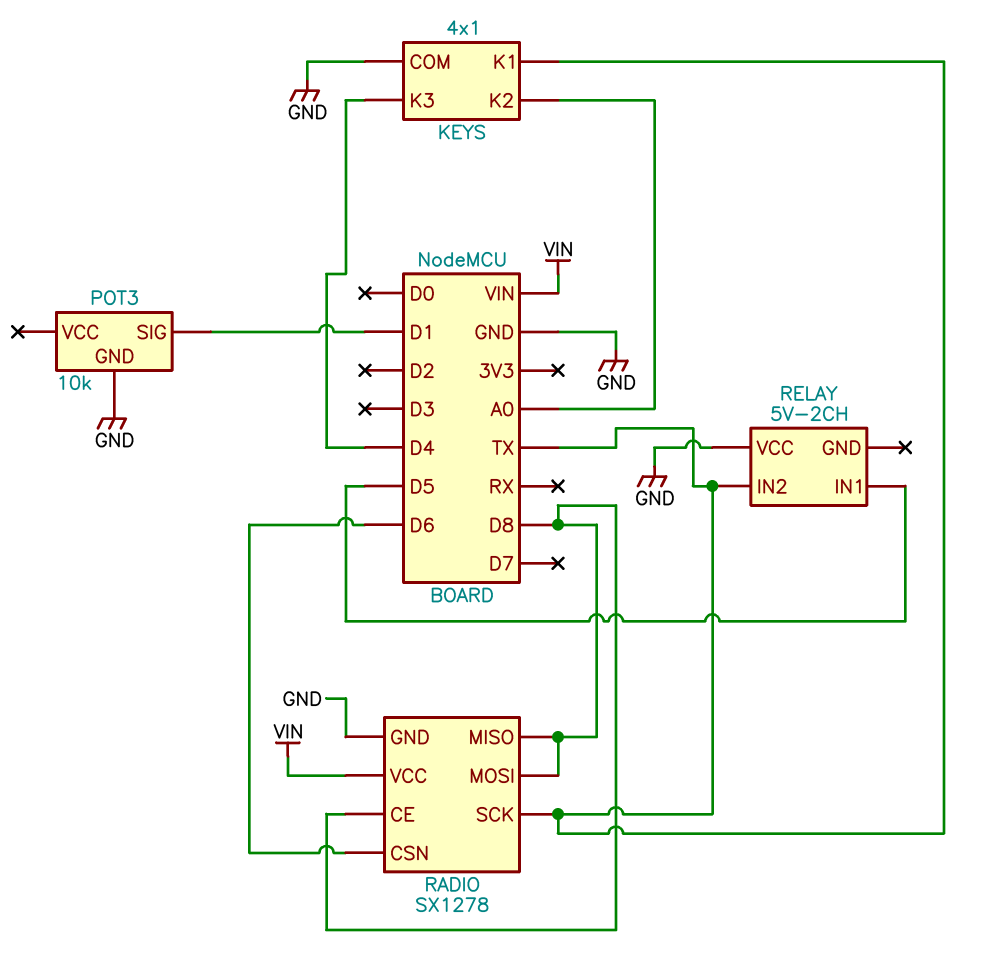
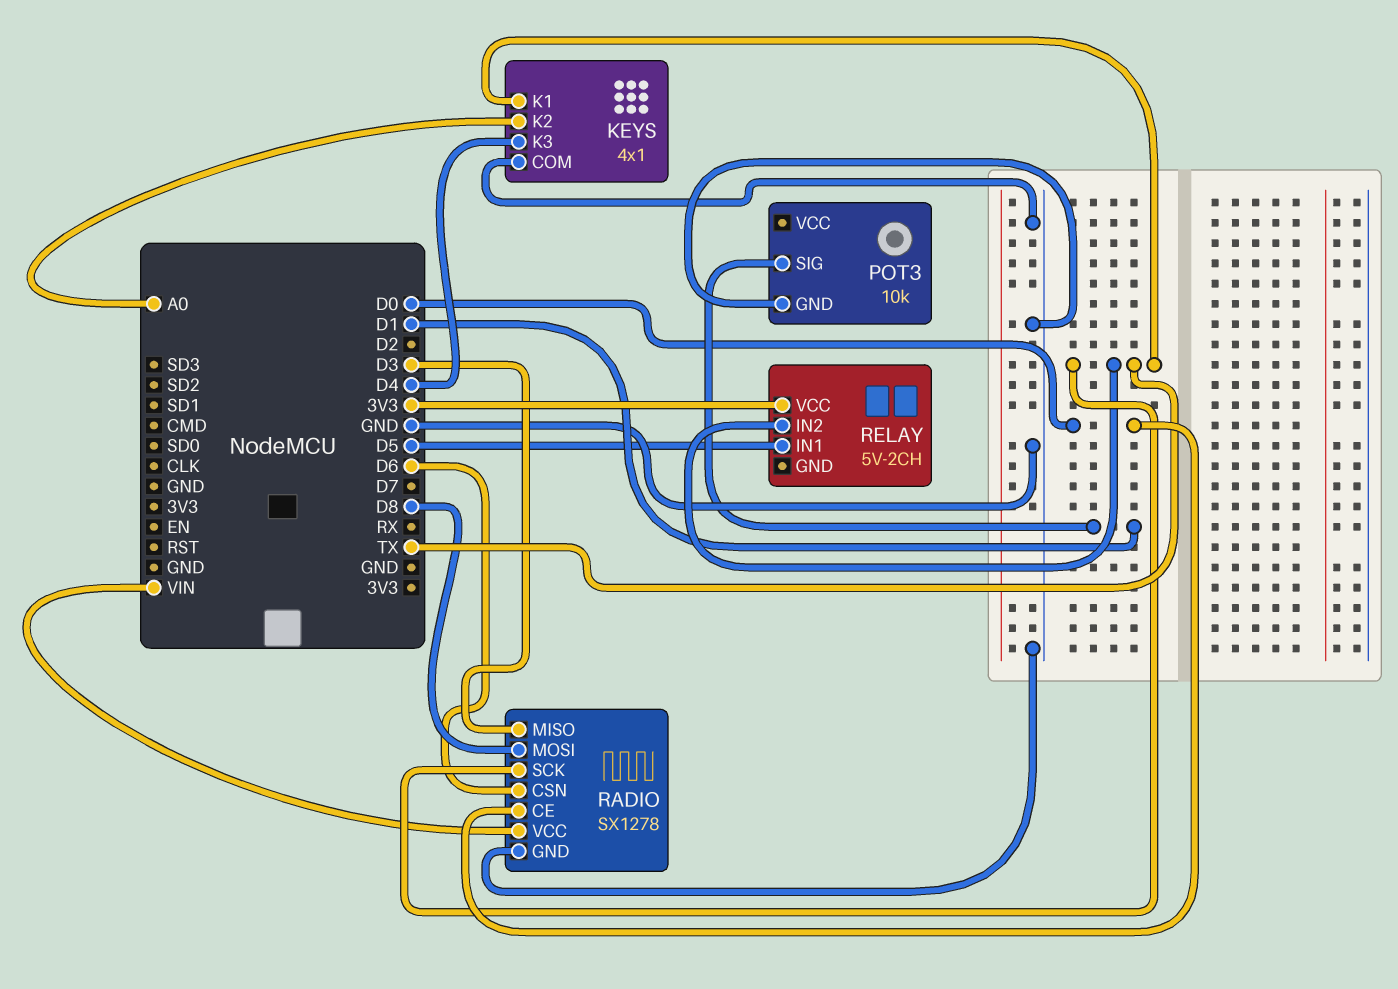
RADIO pin CE: D8 -> D0
RADIO pin MISO: D8 -> D3
RELAY pin VCC: GND -> 3V3

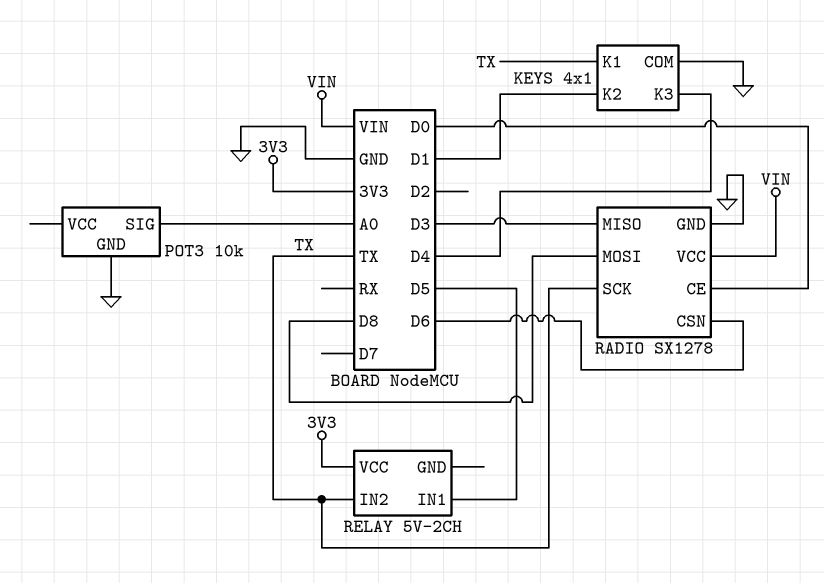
KEYS pin K2: A0 -> D1
POT3 pin SIG: D1 -> A0

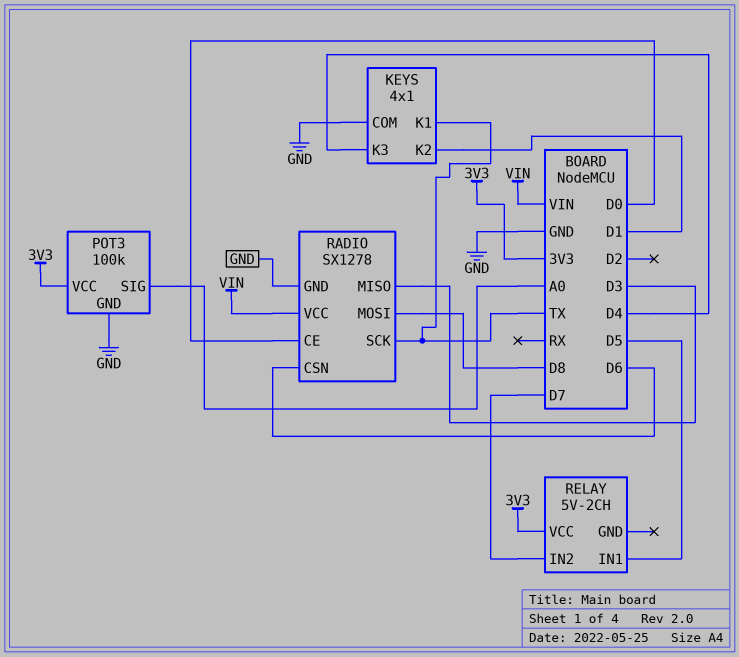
POT3: 10k -> 100k
POT3 pin VCC: none -> 3V3
RELAY pin IN2: TX -> D7

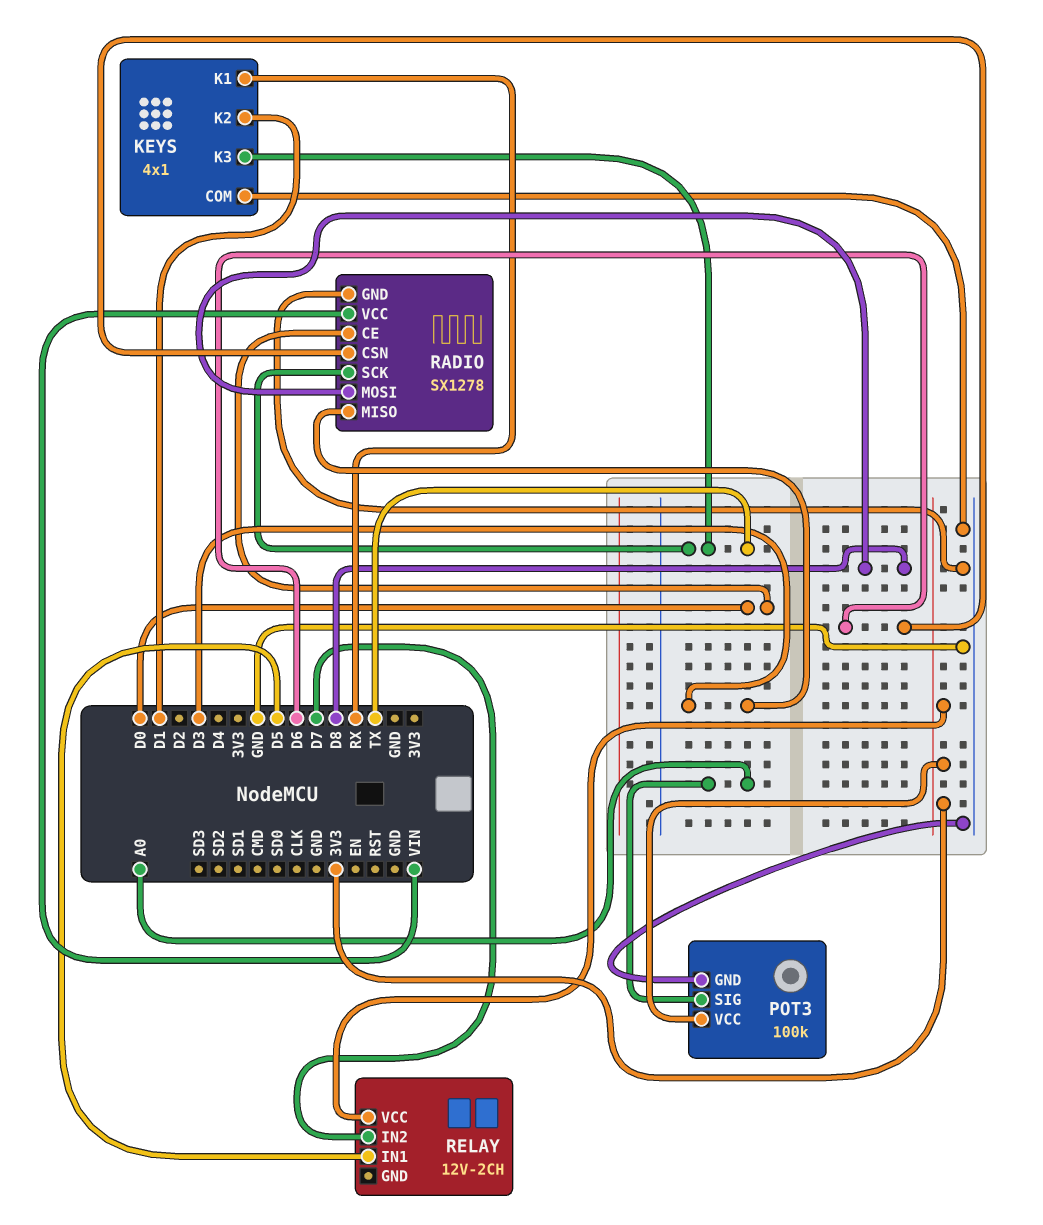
KEYS pin K1: TX -> RX
KEYS pin K3: D4 -> TX
RELAY: 5V-2CH -> 12V-2CH

